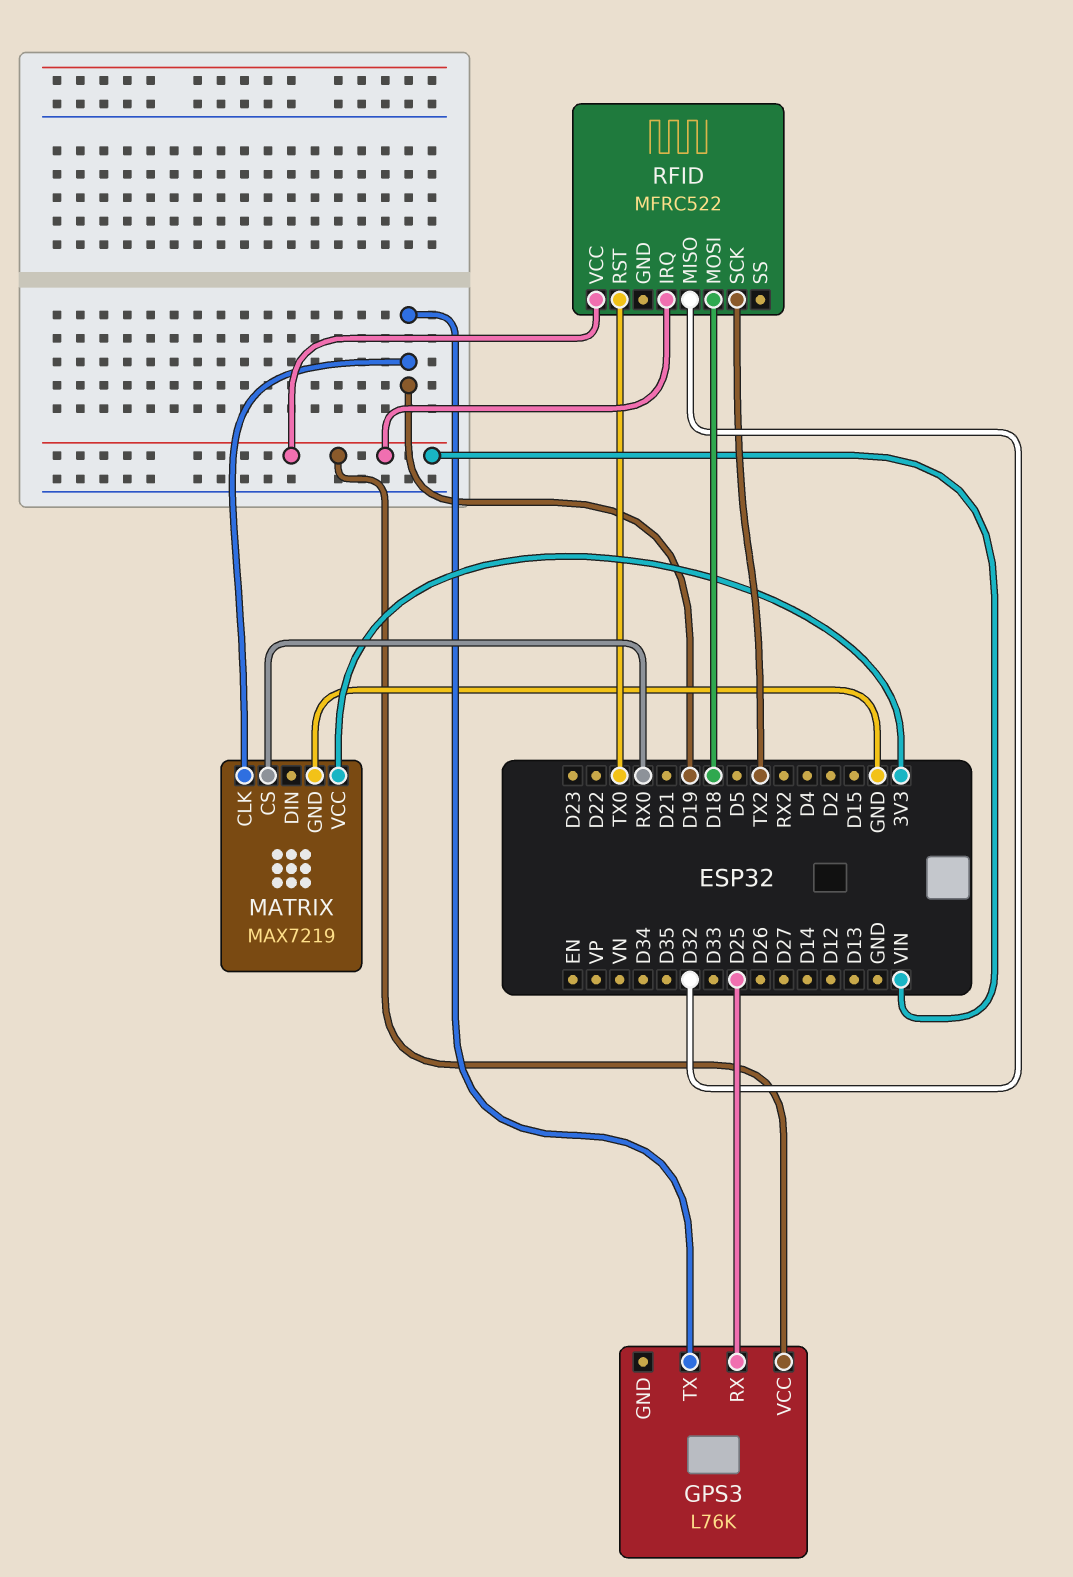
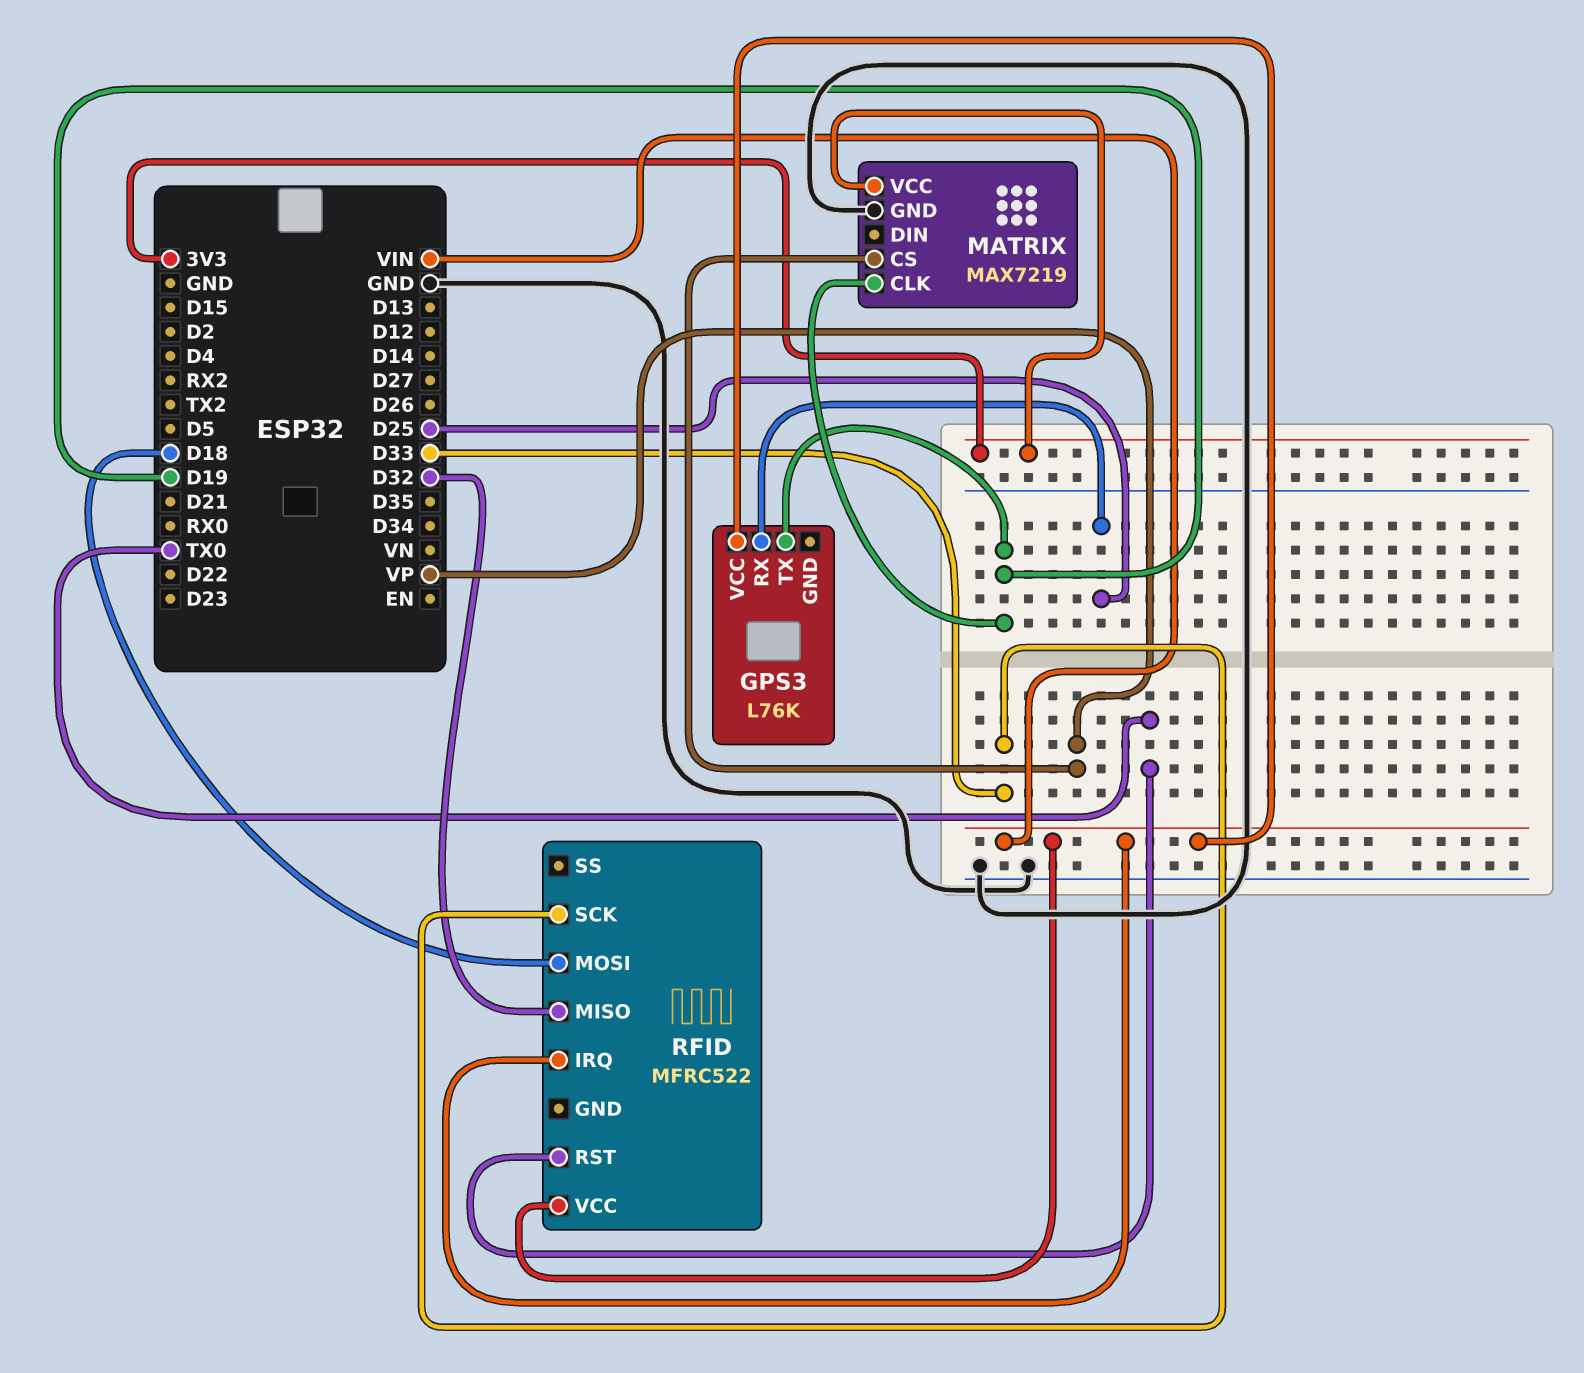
MATRIX pin CS: RX0 -> VP
RFID pin SCK: TX2 -> D33

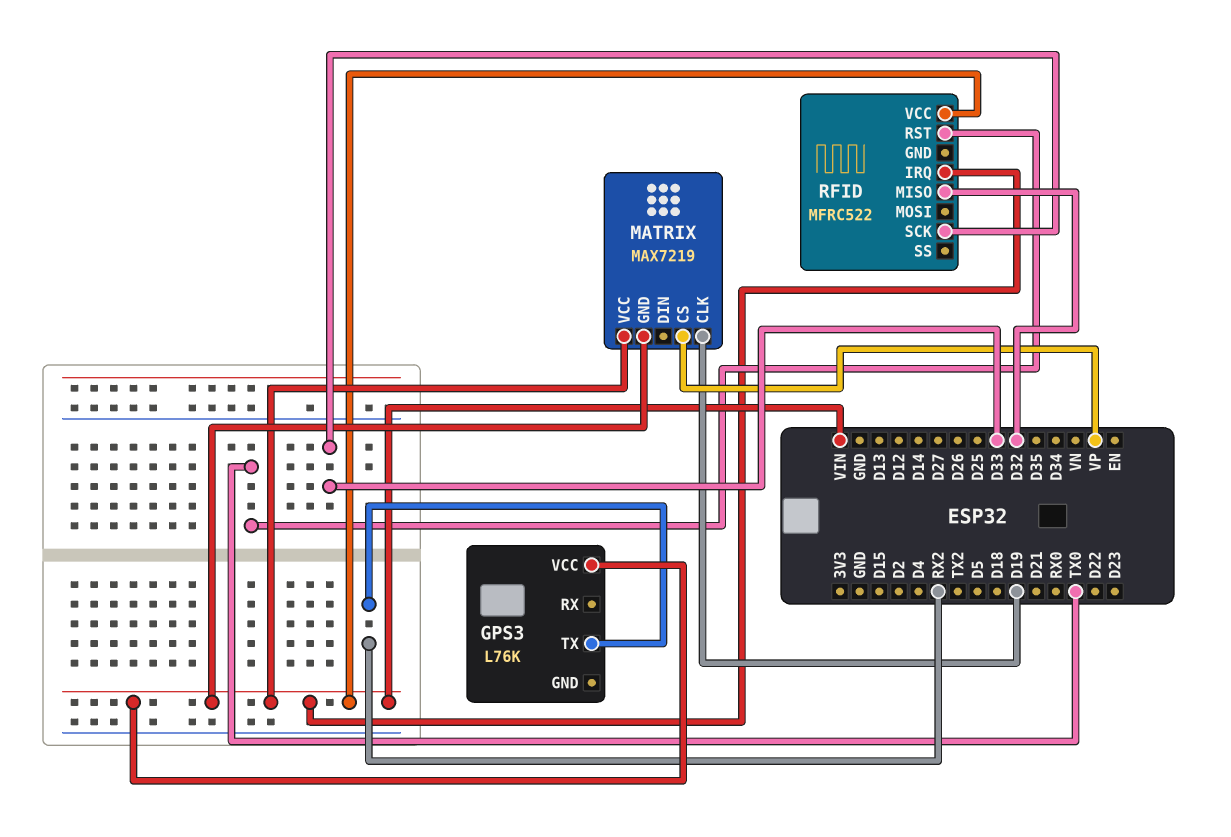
GPS3 pin RX: D25 -> none
GPS3 pin TX: D19 -> RX2
MATRIX pin GND: GND -> VIN
MATRIX pin VCC: 3V3 -> VIN
RFID pin MOSI: D18 -> none

